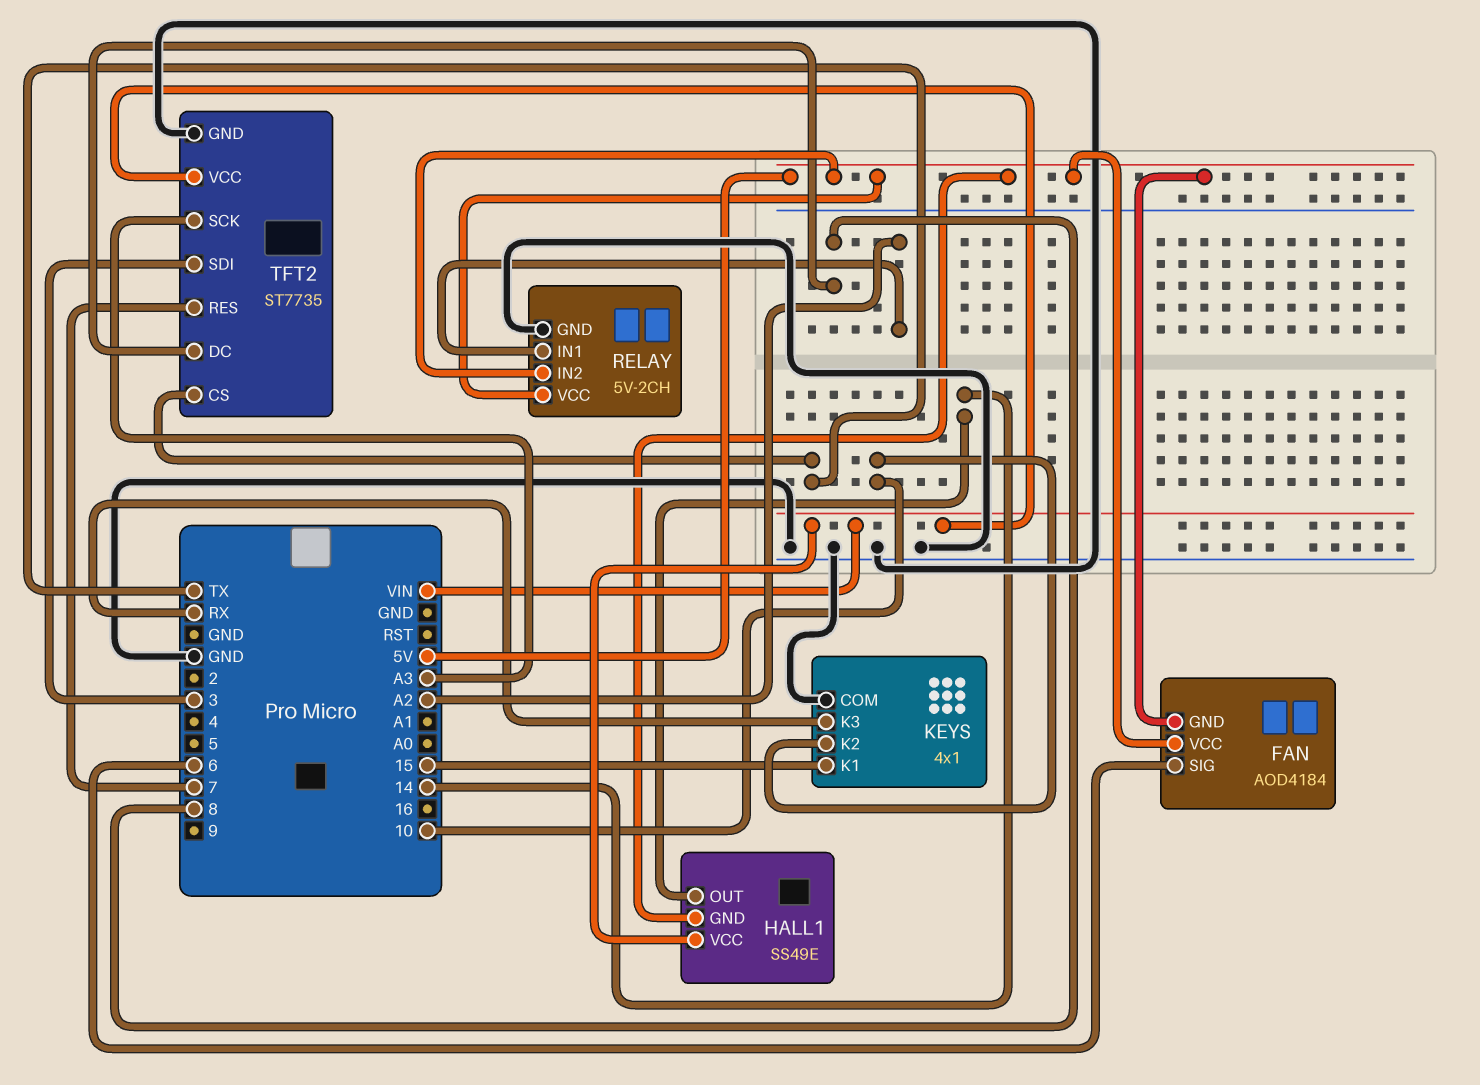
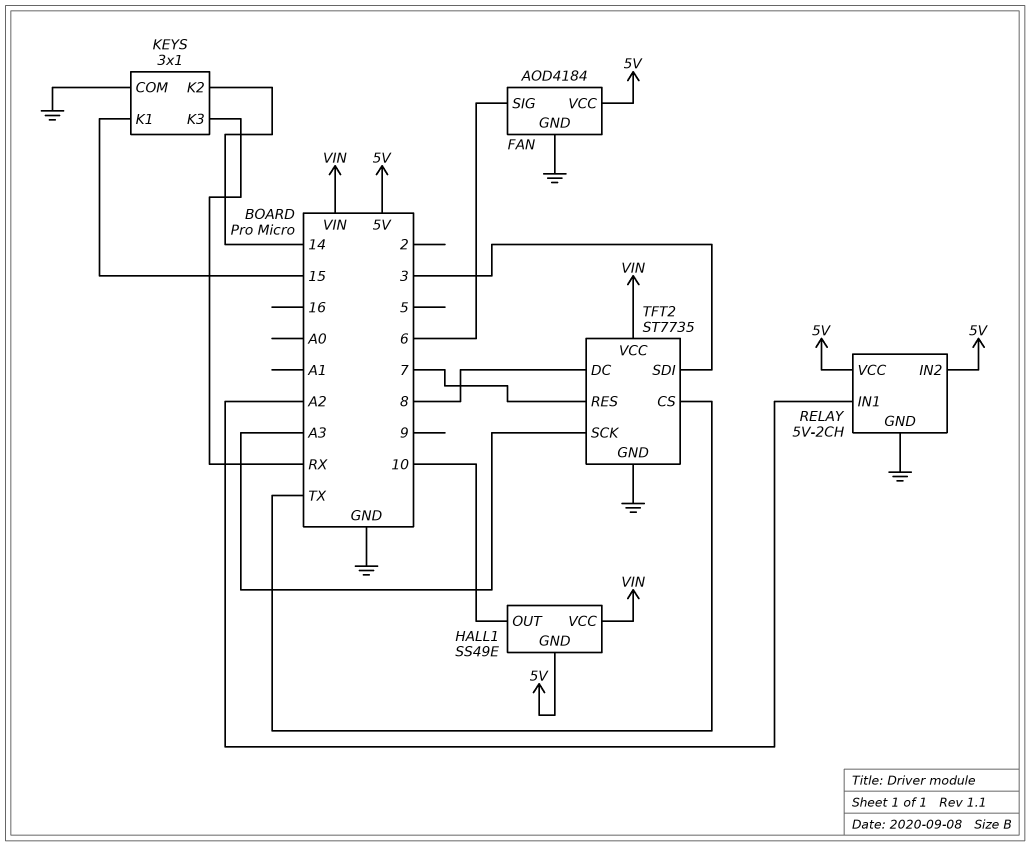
FAN pin GND: 5V -> GND
HALL1 pin OUT: 14 -> 10
KEYS: 4x1 -> 3x1
KEYS pin K2: 10 -> 14

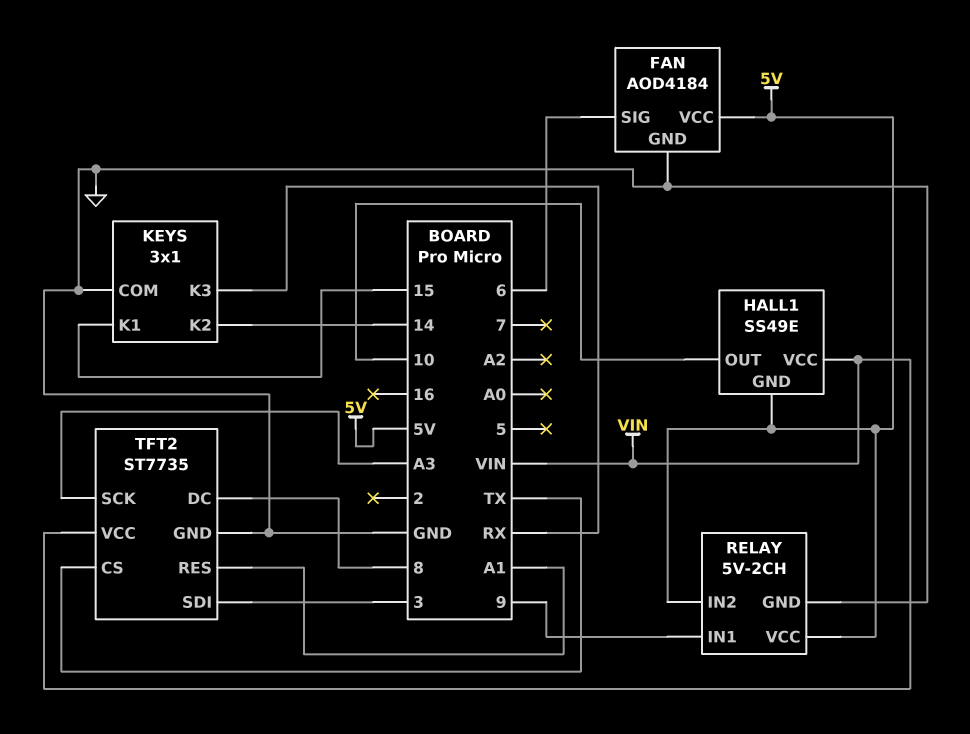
RELAY pin IN1: A2 -> 9
TFT2 pin RES: 7 -> A1

